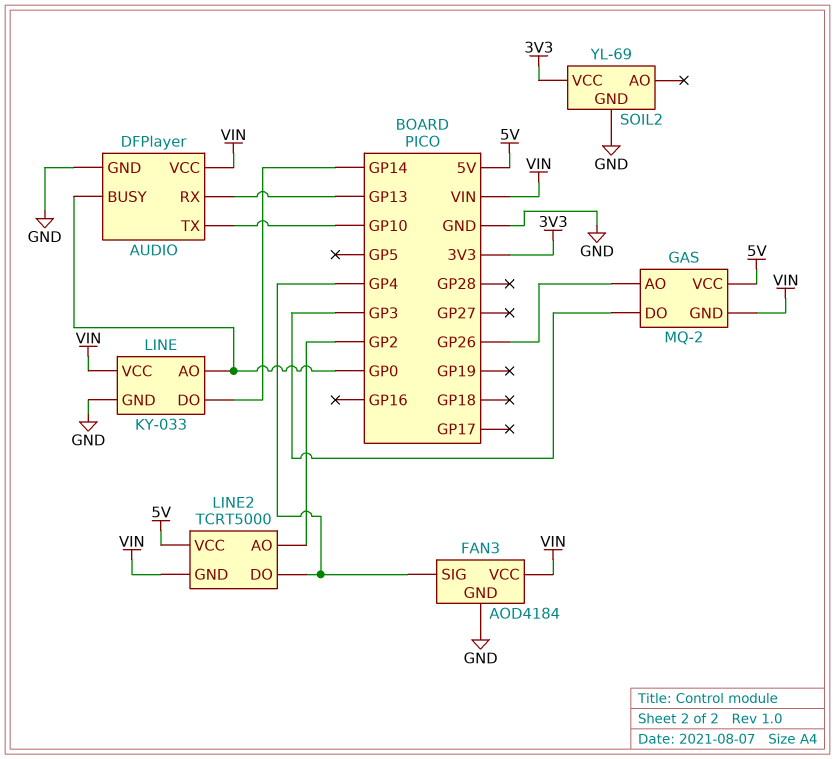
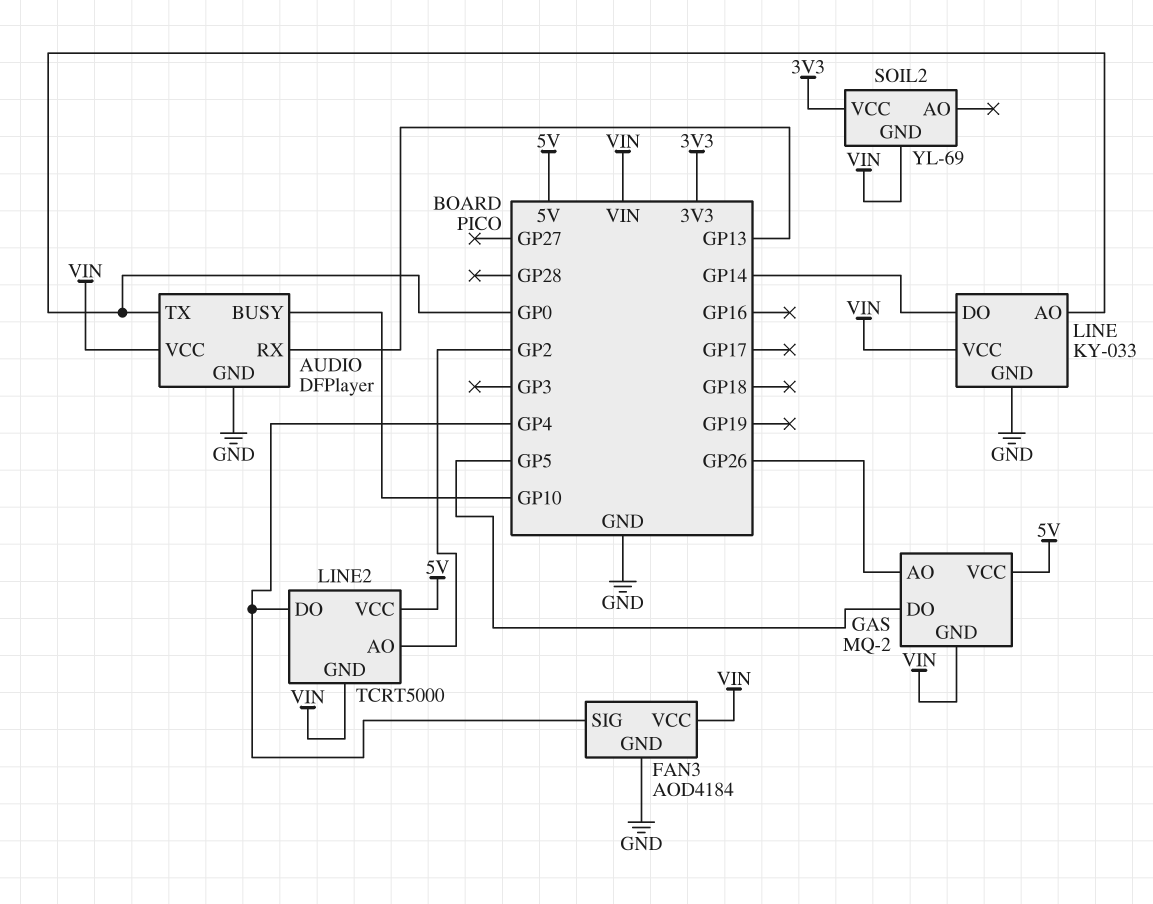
AUDIO pin BUSY: GP0 -> GP10
AUDIO pin TX: GP10 -> GP0
GAS pin DO: GP3 -> GP5
SOIL2 pin GND: GND -> VIN

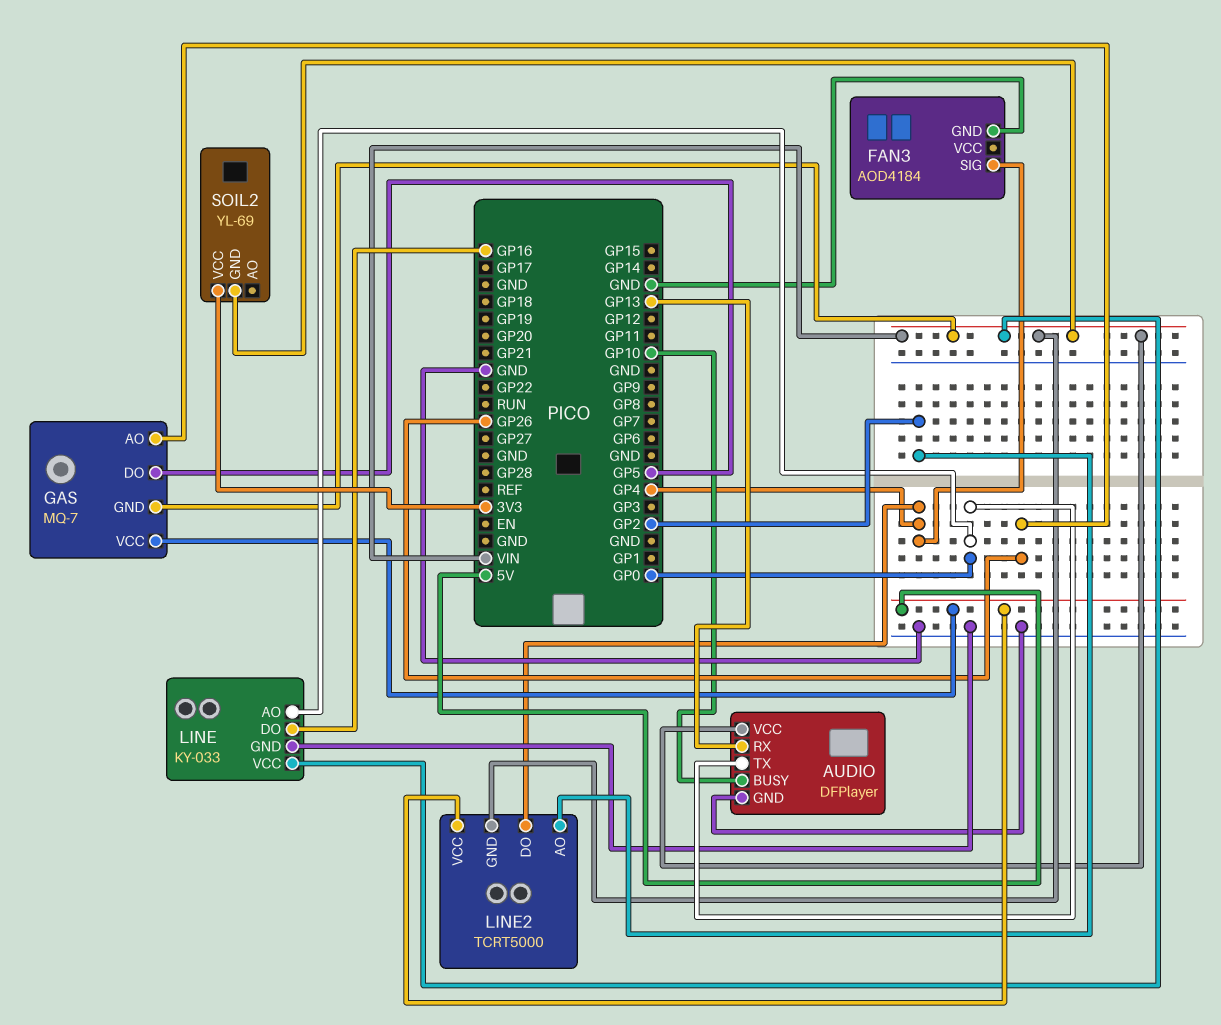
FAN3 pin VCC: VIN -> none
GAS: MQ-2 -> MQ-7
LINE pin DO: GP14 -> GP16

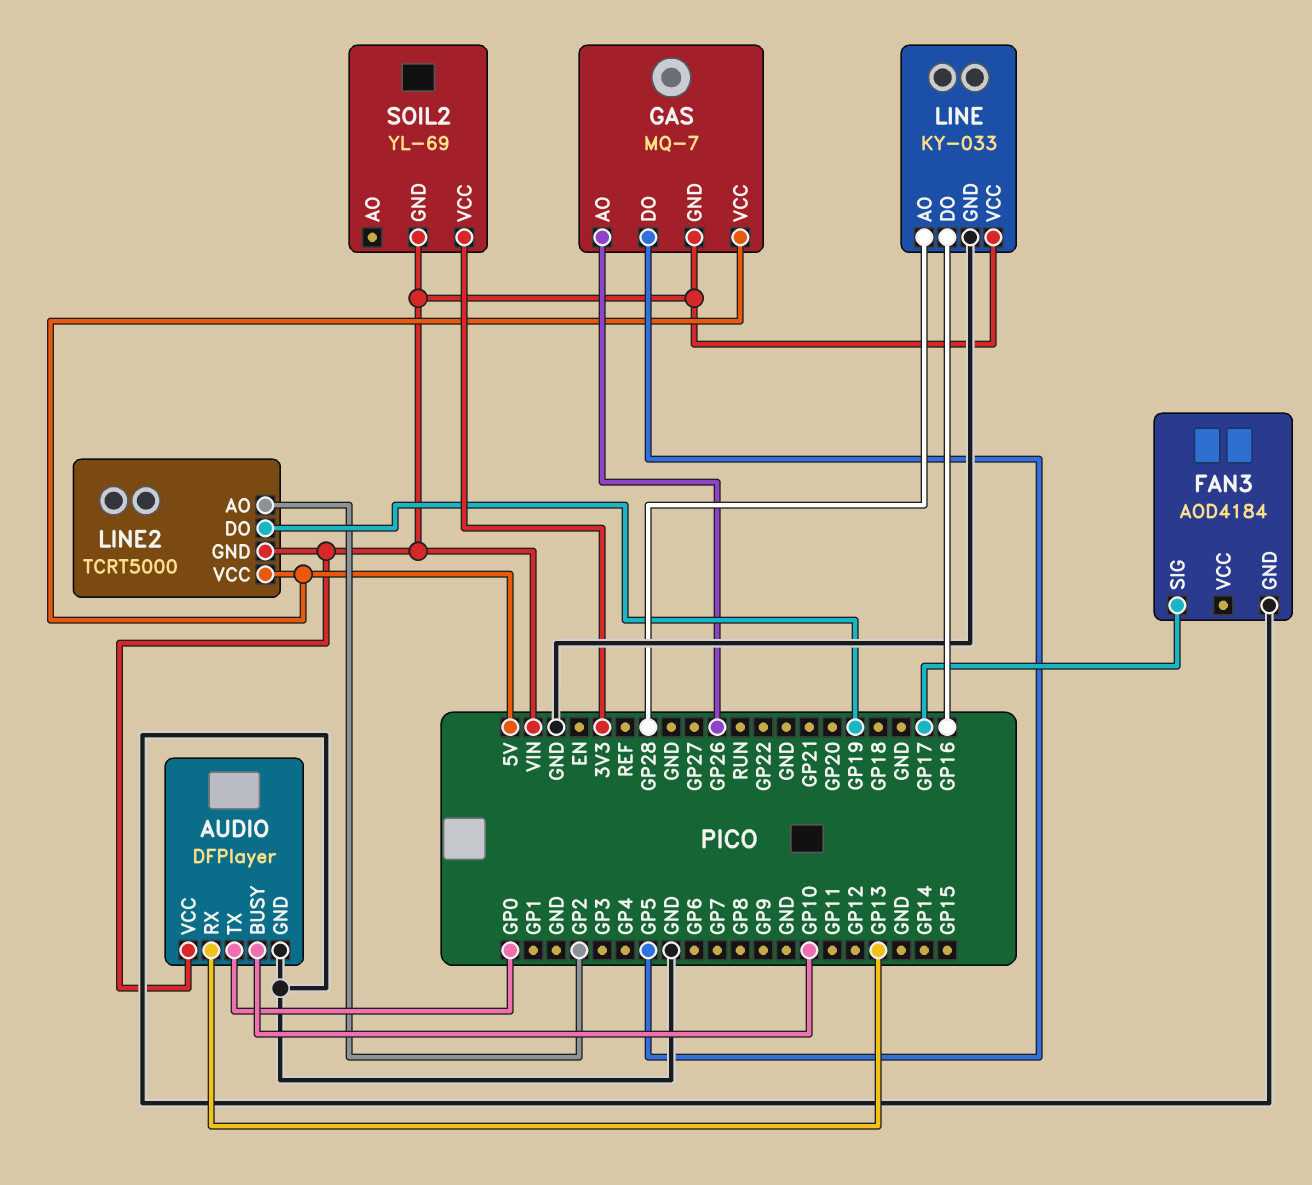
FAN3 pin SIG: GP4 -> GP17
LINE pin AO: GP0 -> GP28
LINE2 pin DO: GP4 -> GP19

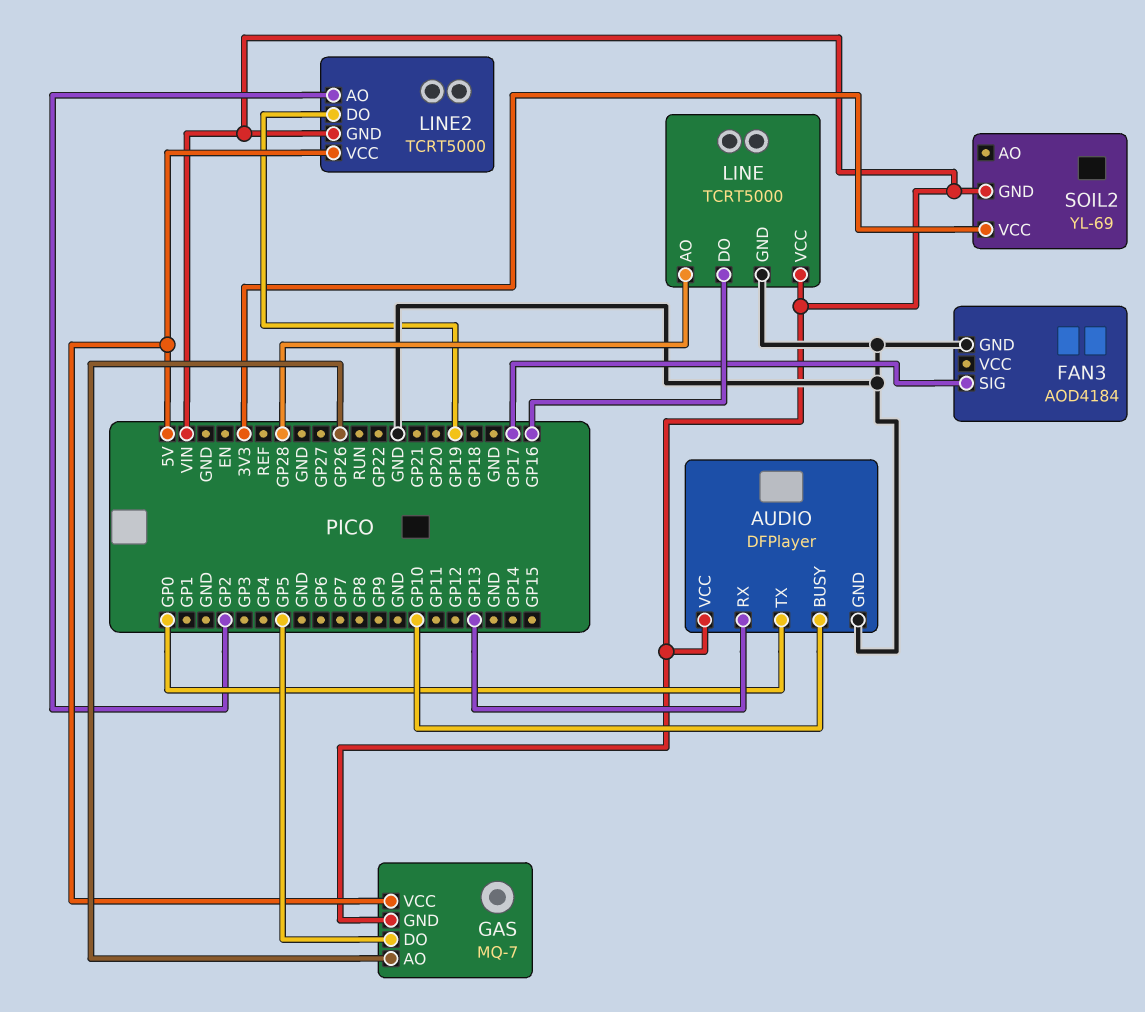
LINE: KY-033 -> TCRT5000

